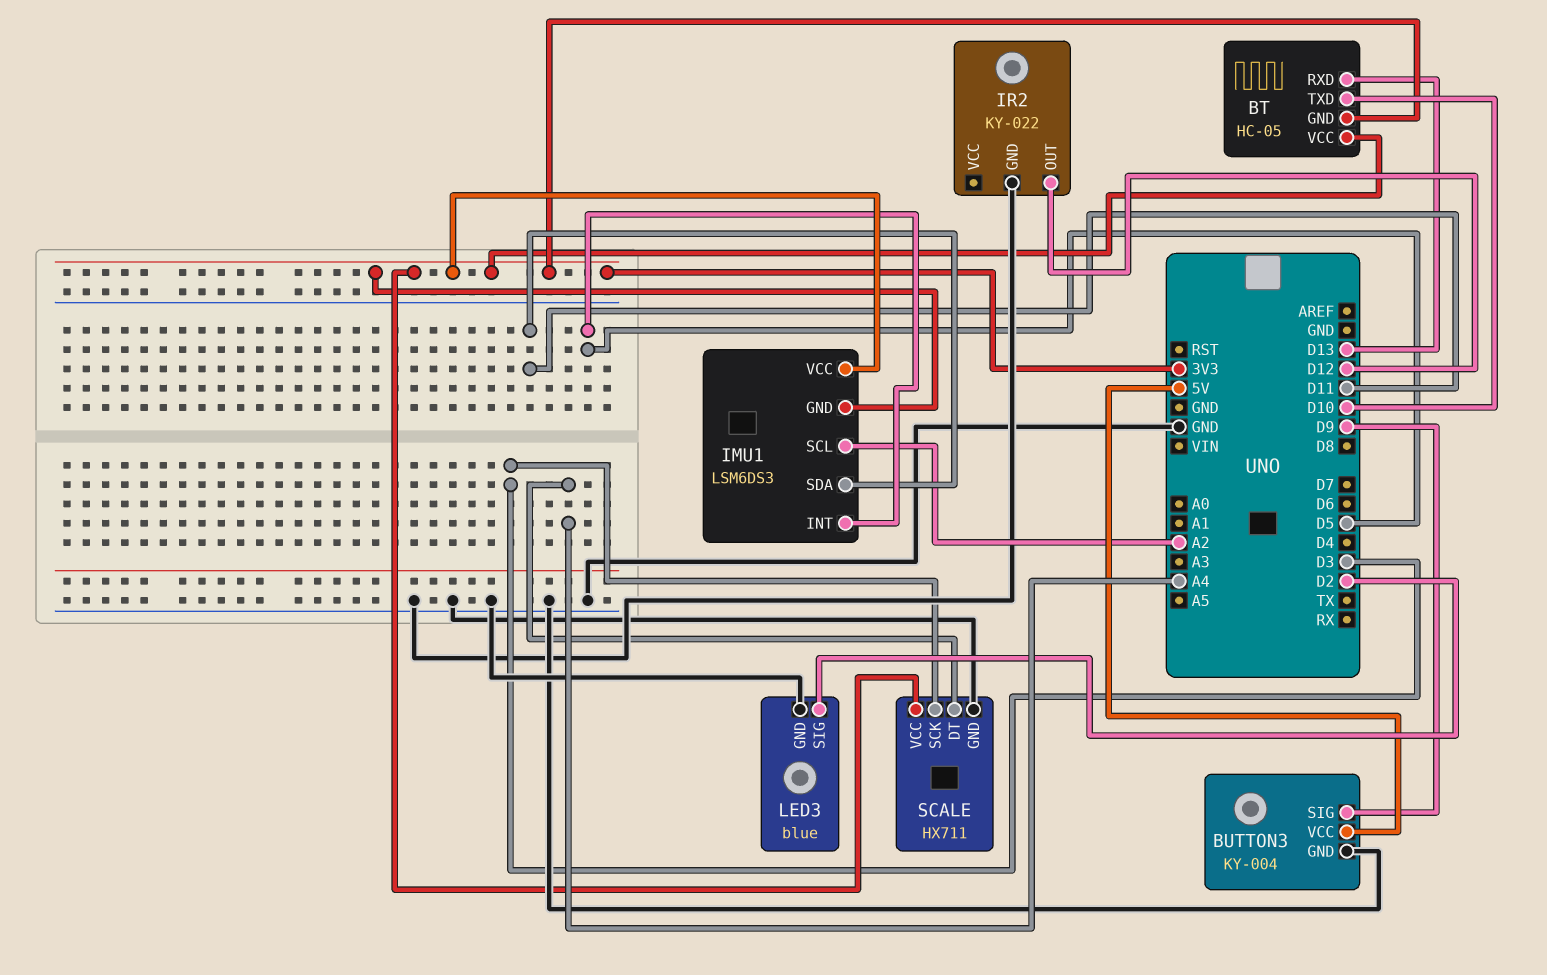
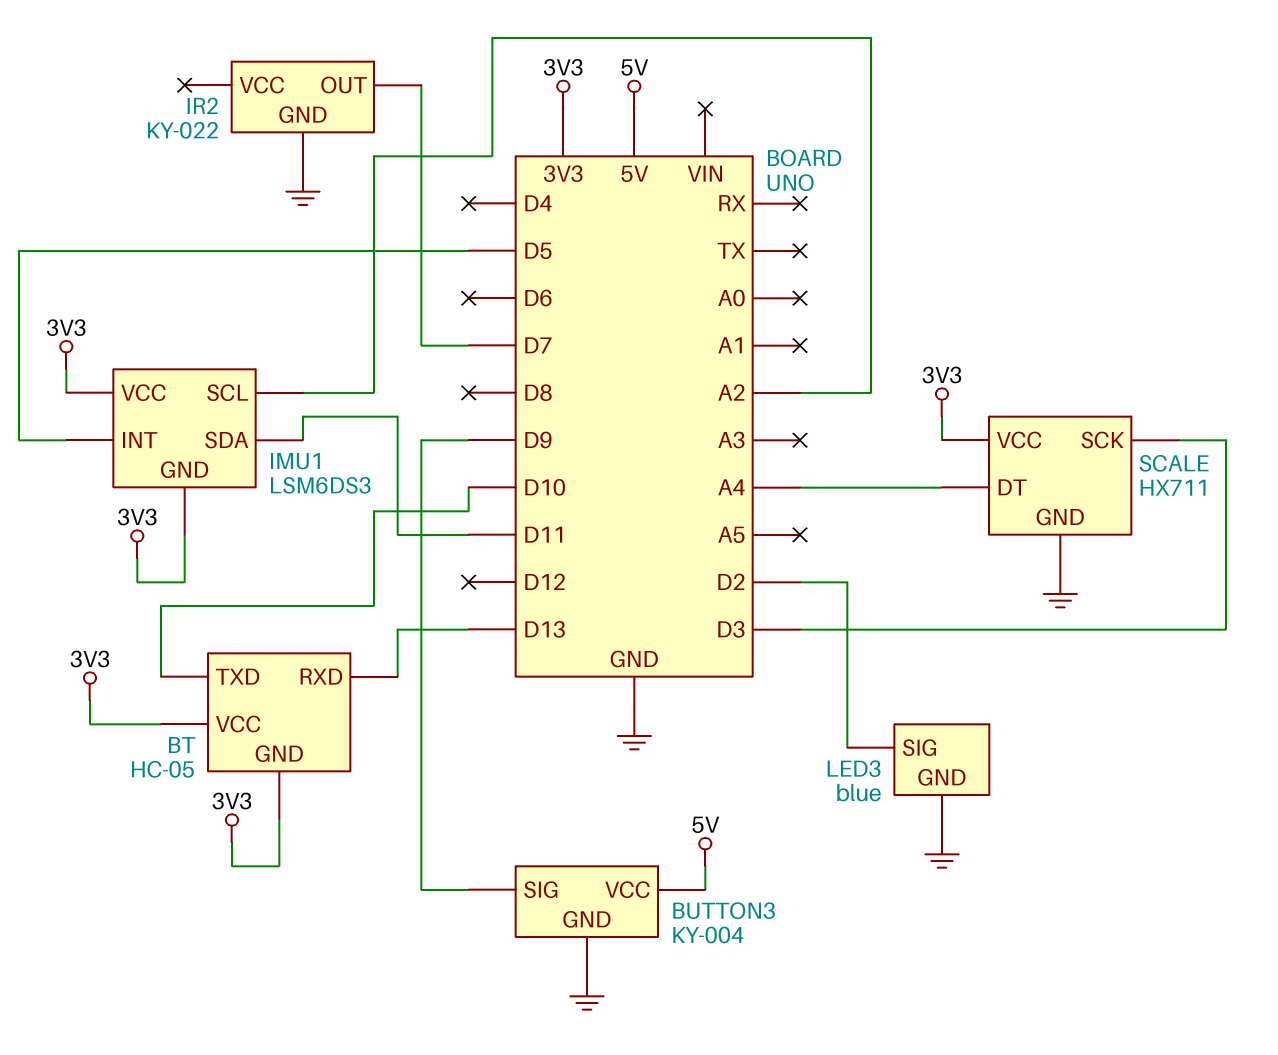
IR2 pin OUT: D12 -> D7

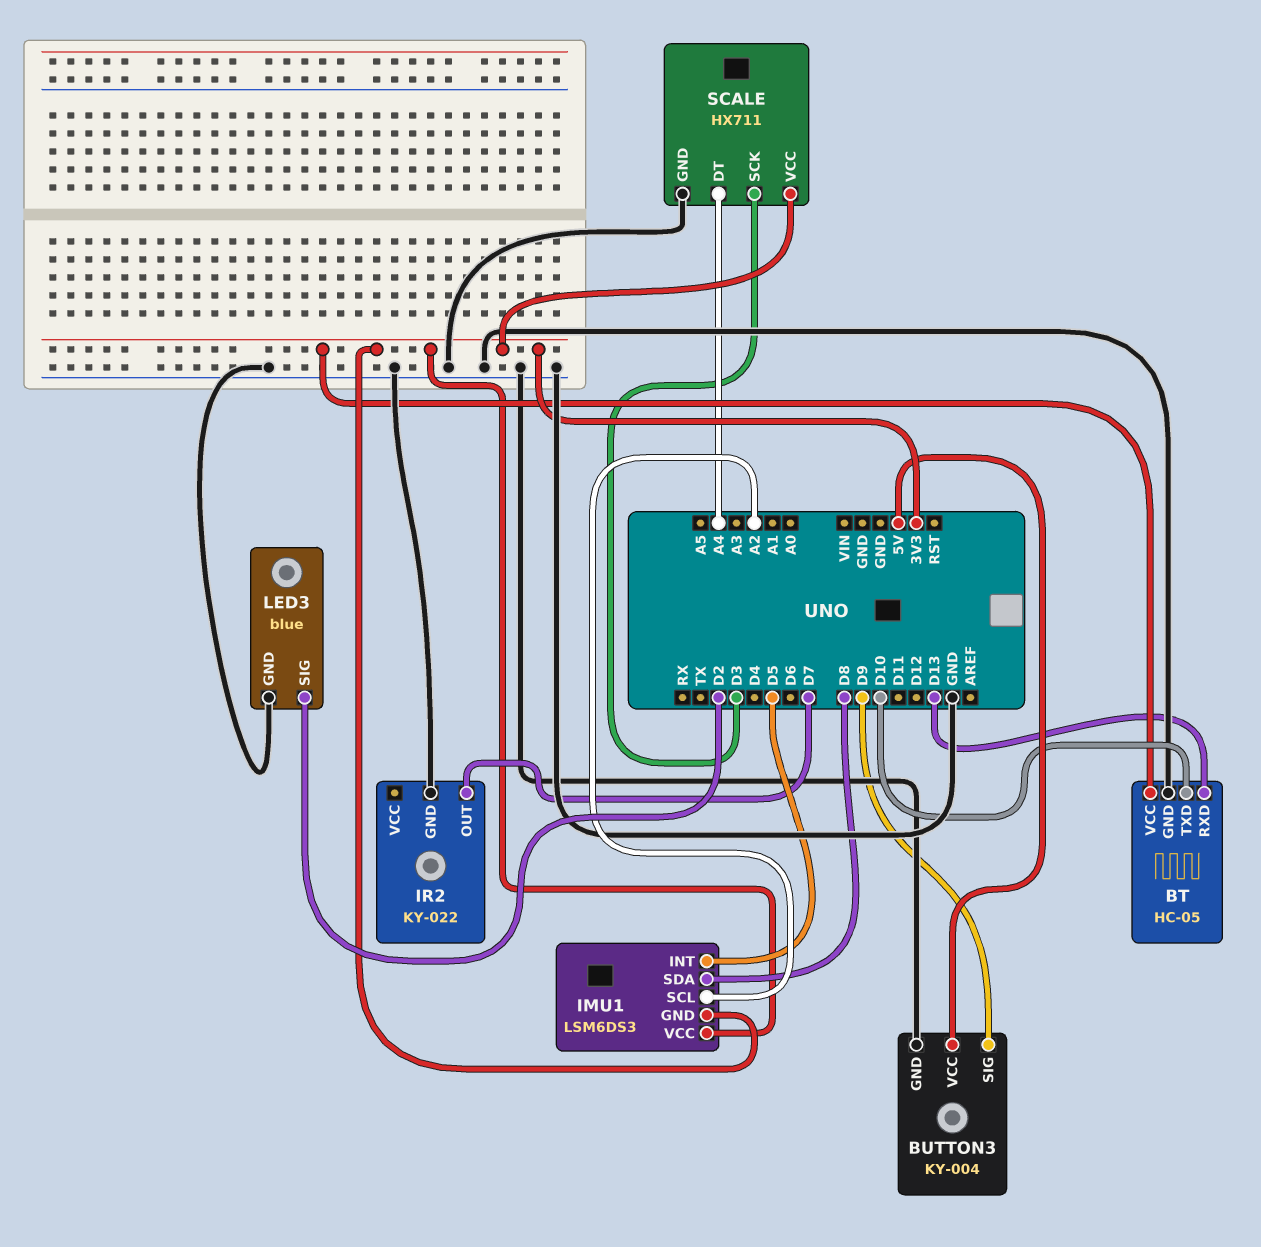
BT pin GND: 3V3 -> GND
IMU1 pin SDA: D11 -> D8

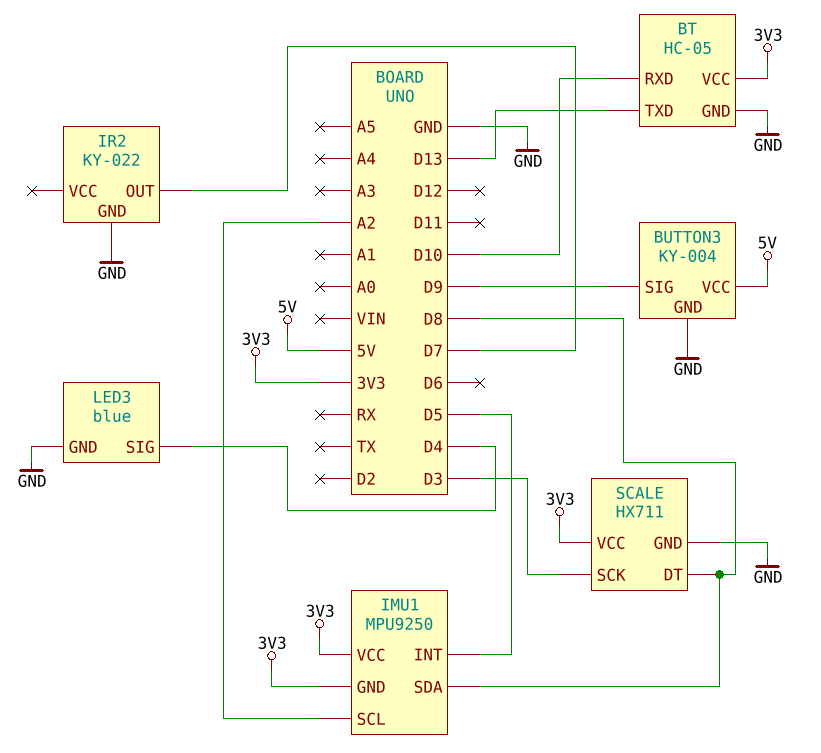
BT pin RXD: D13 -> D10
BT pin TXD: D10 -> D13
IMU1: LSM6DS3 -> MPU9250
LED3 pin SIG: D2 -> D4
SCALE pin DT: A4 -> D8

